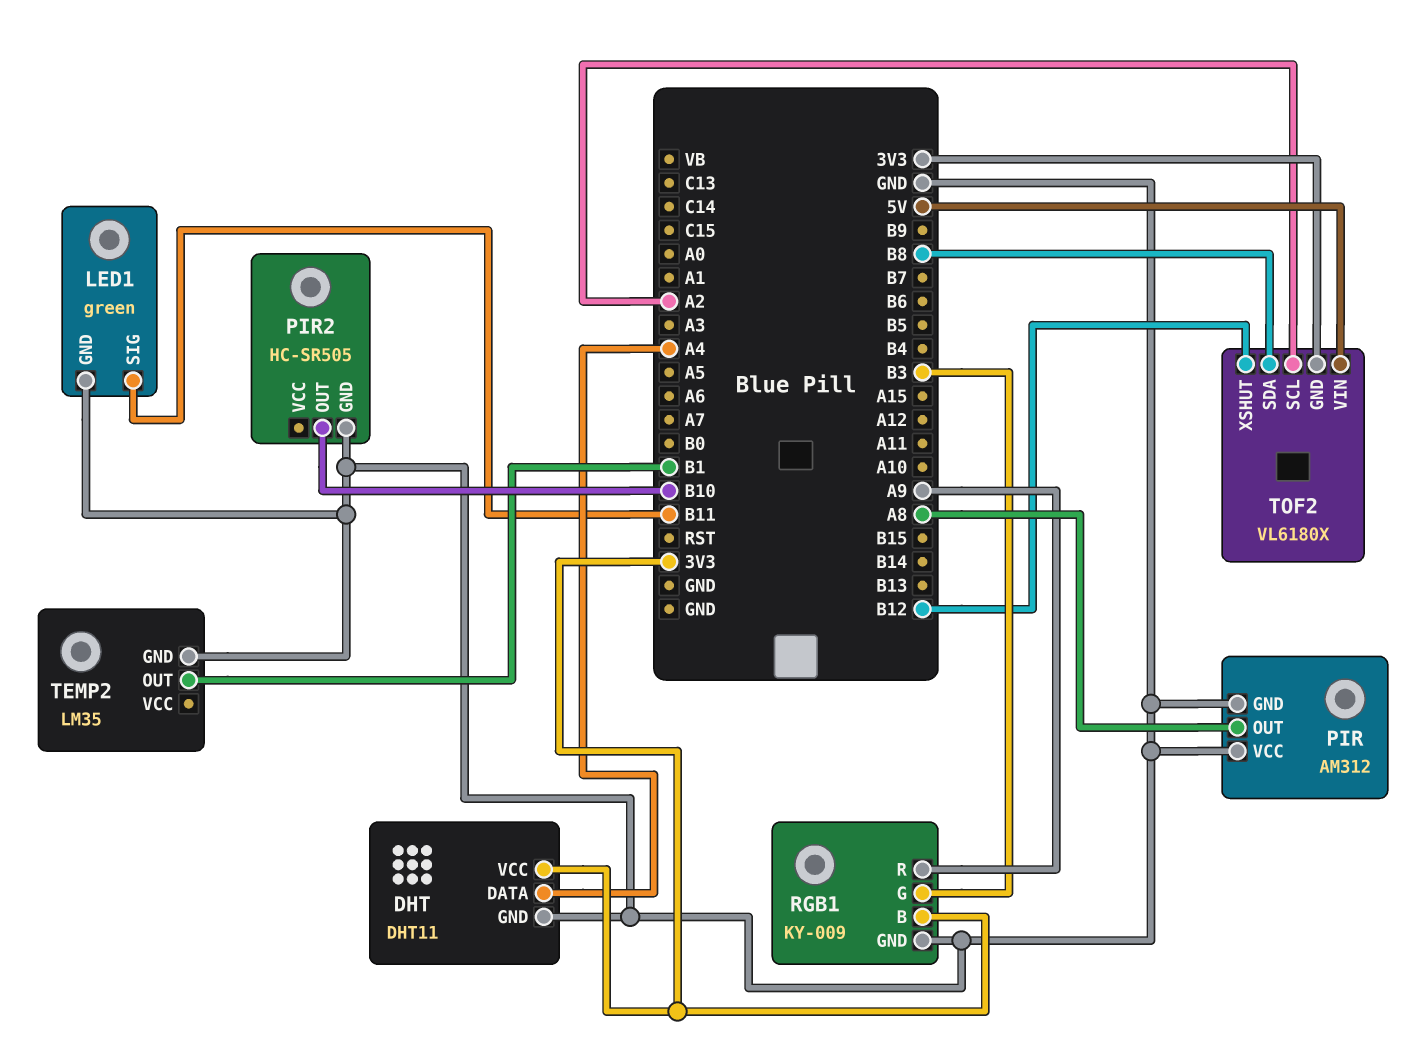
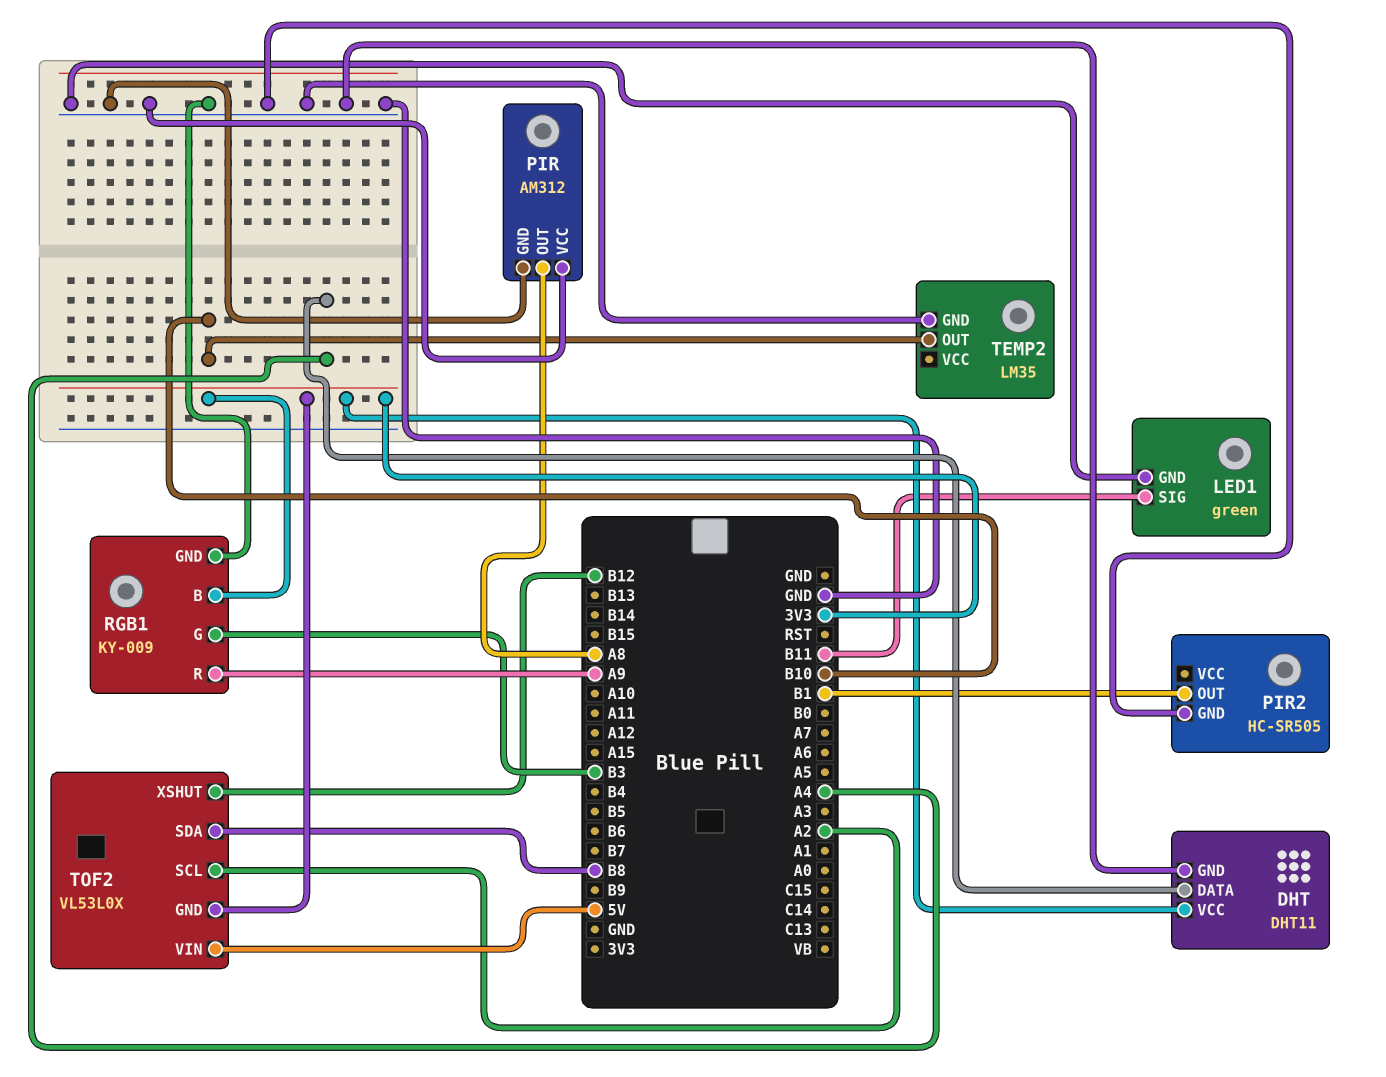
PIR2 pin OUT: B10 -> B1
TEMP2 pin OUT: B1 -> B10
TOF2: VL6180X -> VL53L0X

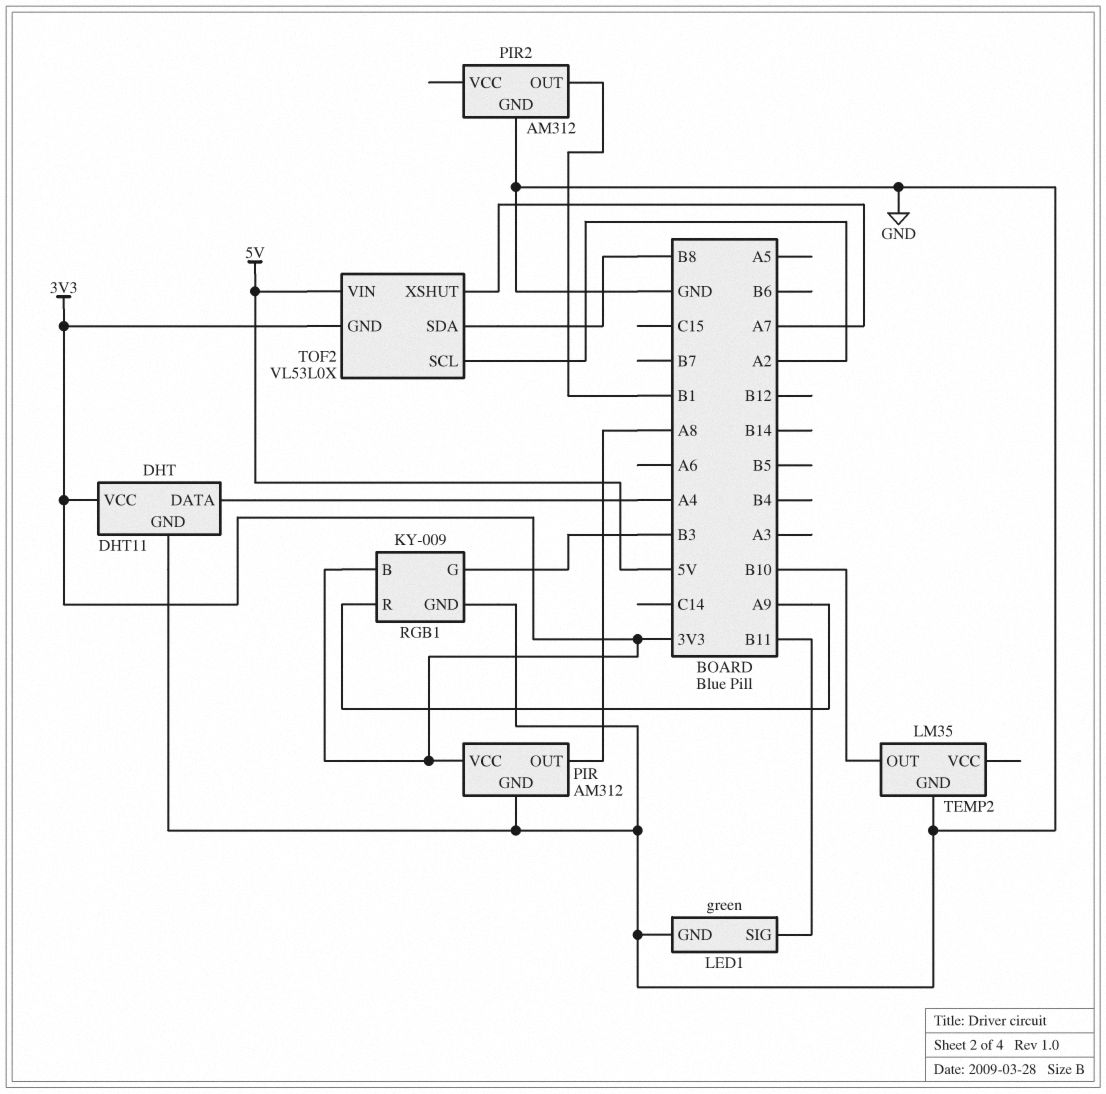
PIR pin VCC: GND -> 3V3
PIR2: HC-SR505 -> AM312
TOF2 pin XSHUT: B12 -> A7

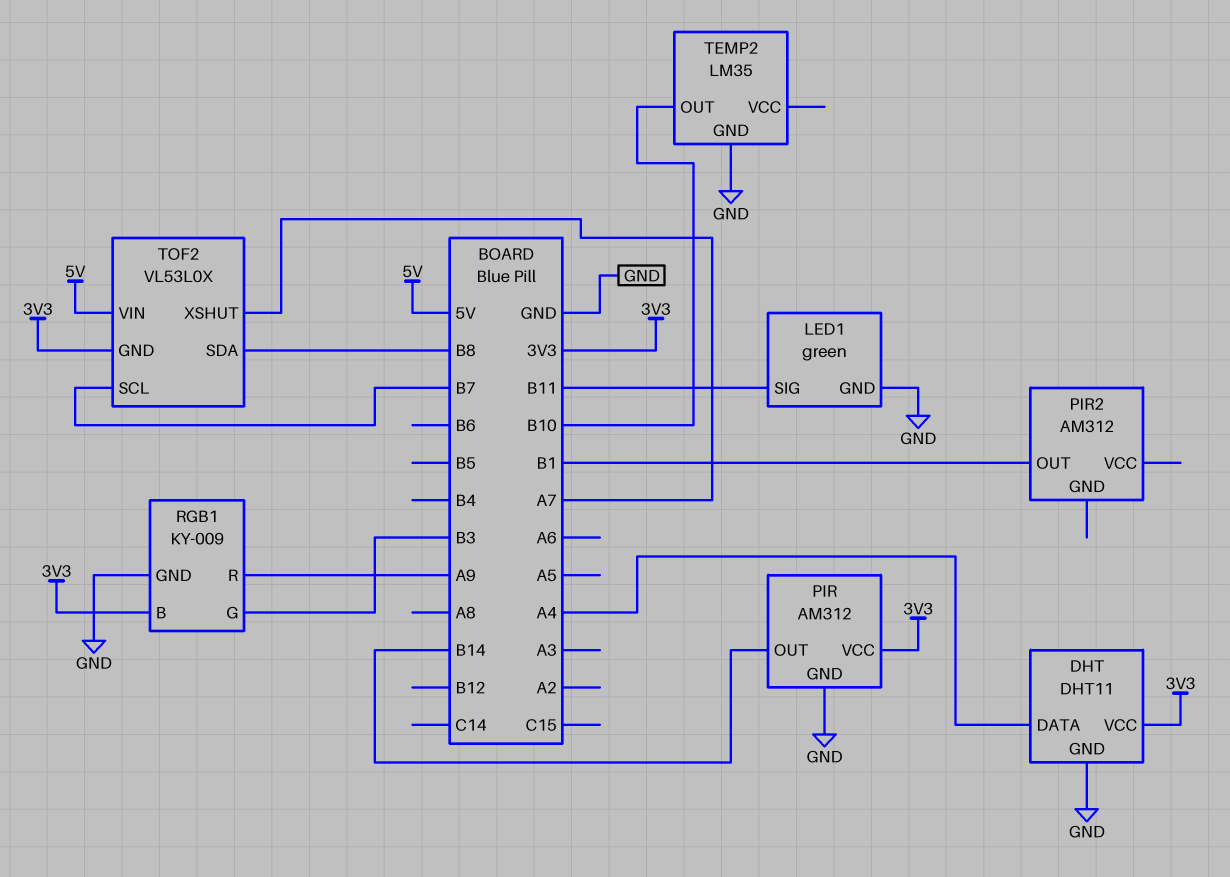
PIR pin OUT: A8 -> B14
PIR2 pin GND: GND -> none
TOF2 pin SCL: A2 -> B7

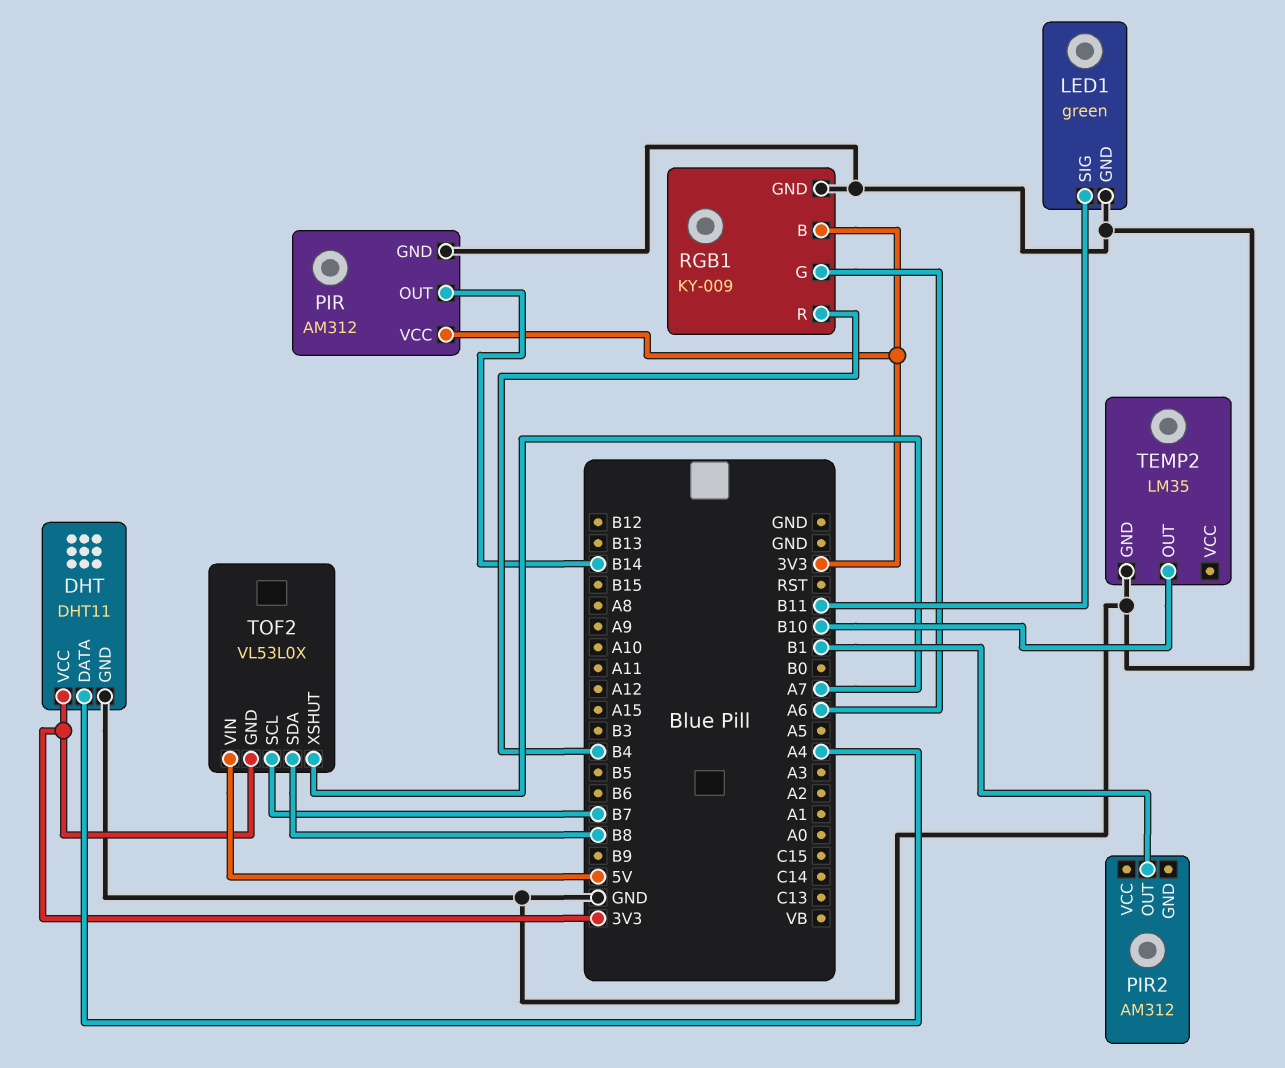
RGB1 pin G: B3 -> A6
RGB1 pin R: A9 -> B4

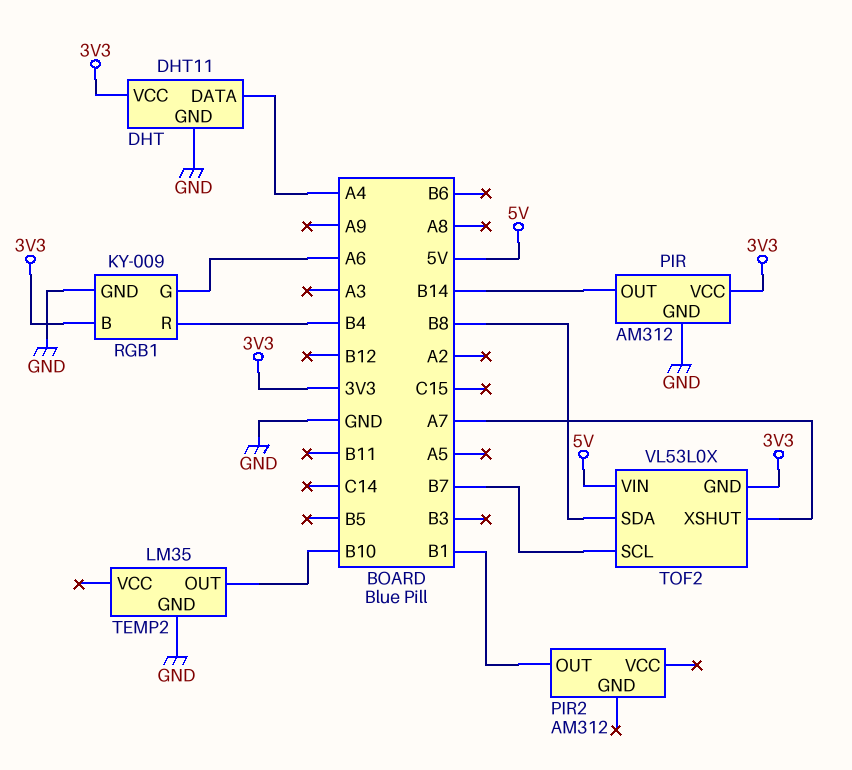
LED1: green -> none
LED1 pin GND: GND -> none
LED1 pin SIG: B11 -> none

